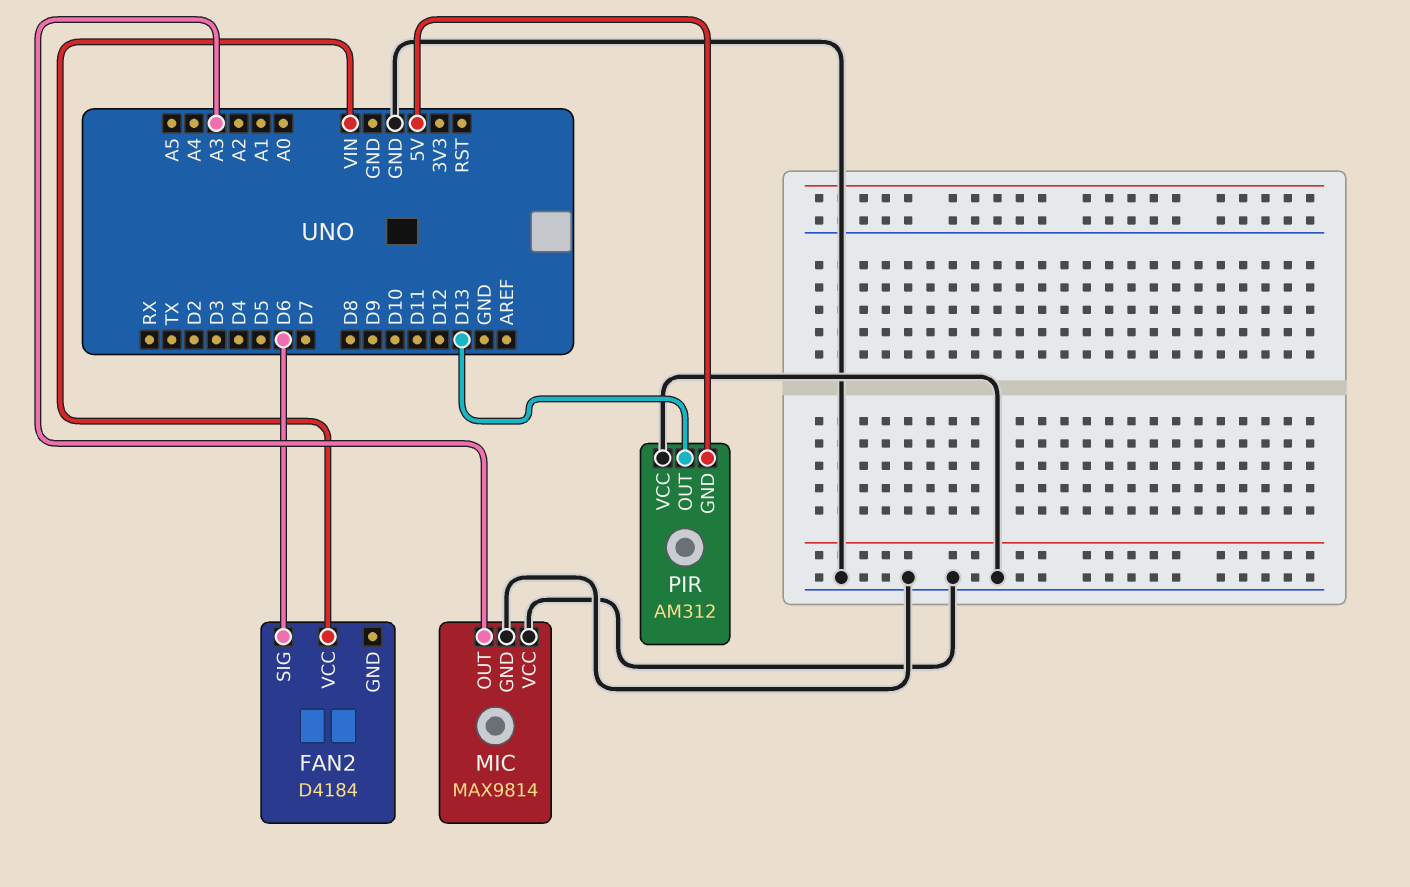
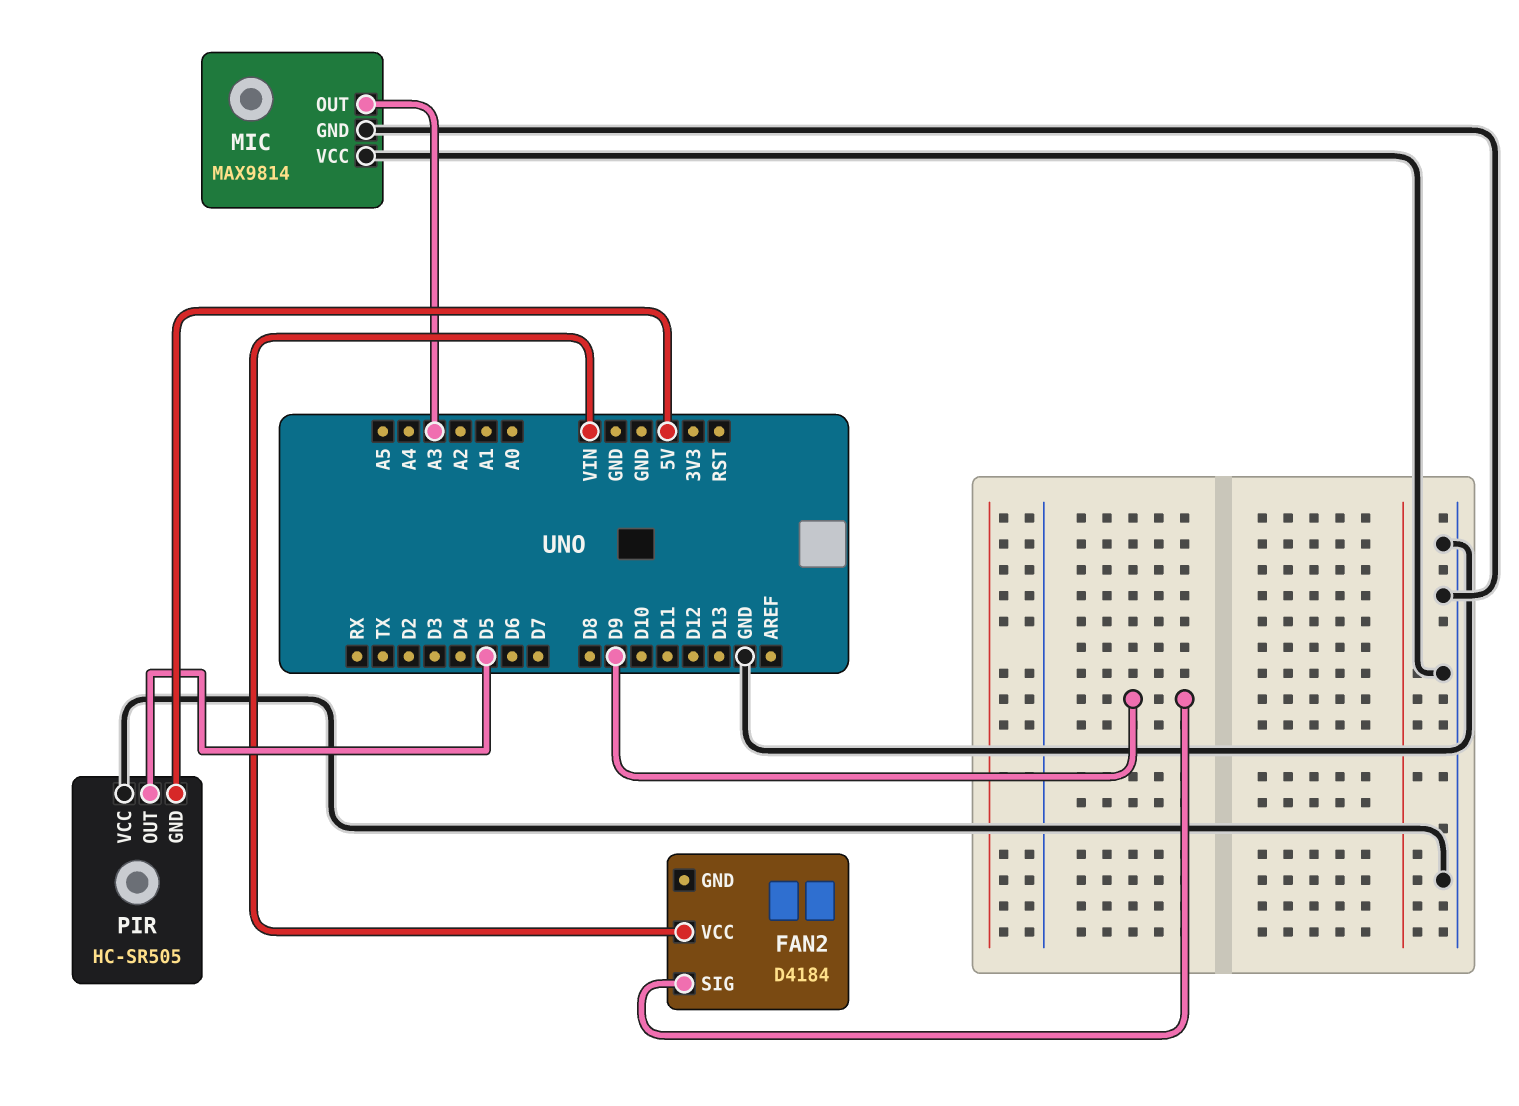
FAN2 pin SIG: D6 -> D9
PIR: AM312 -> HC-SR505
PIR pin OUT: D13 -> D5

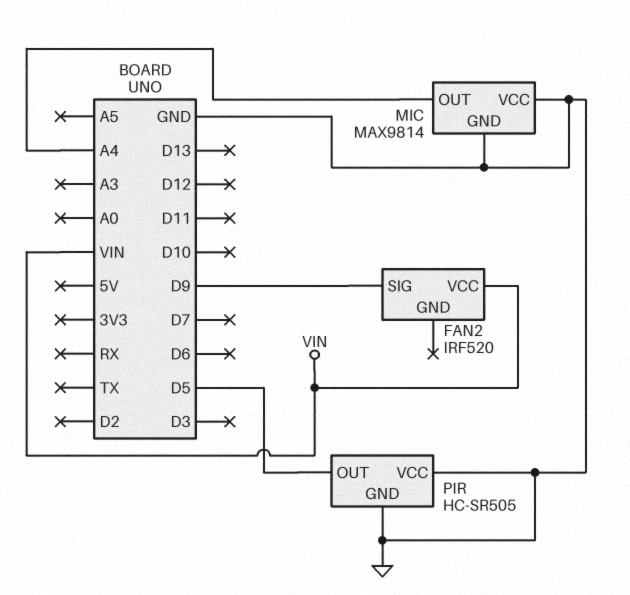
FAN2: D4184 -> IRF520
MIC pin OUT: A3 -> A4
PIR pin GND: 5V -> GND

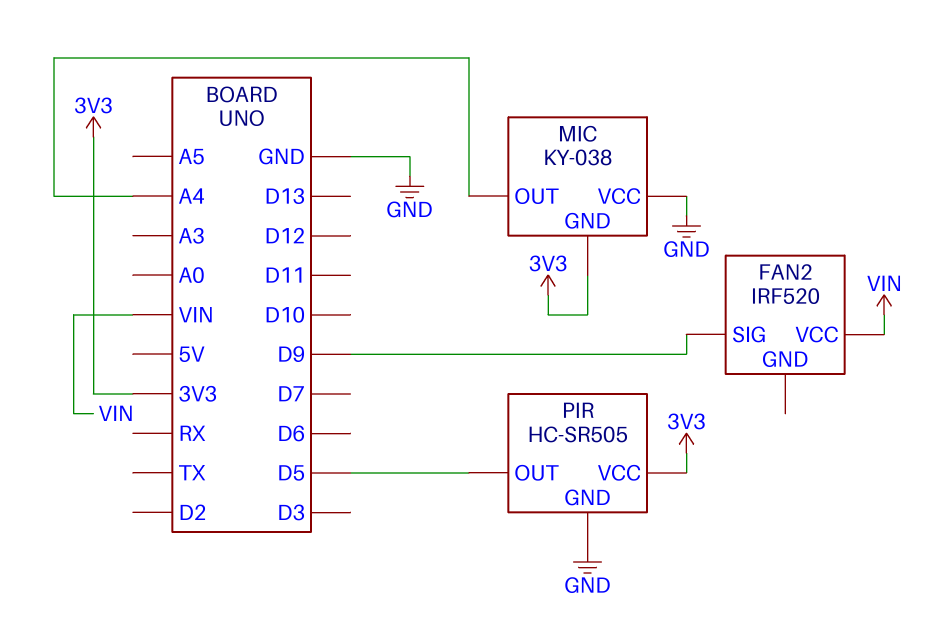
MIC: MAX9814 -> KY-038
MIC pin GND: GND -> 3V3
PIR pin VCC: GND -> 3V3

